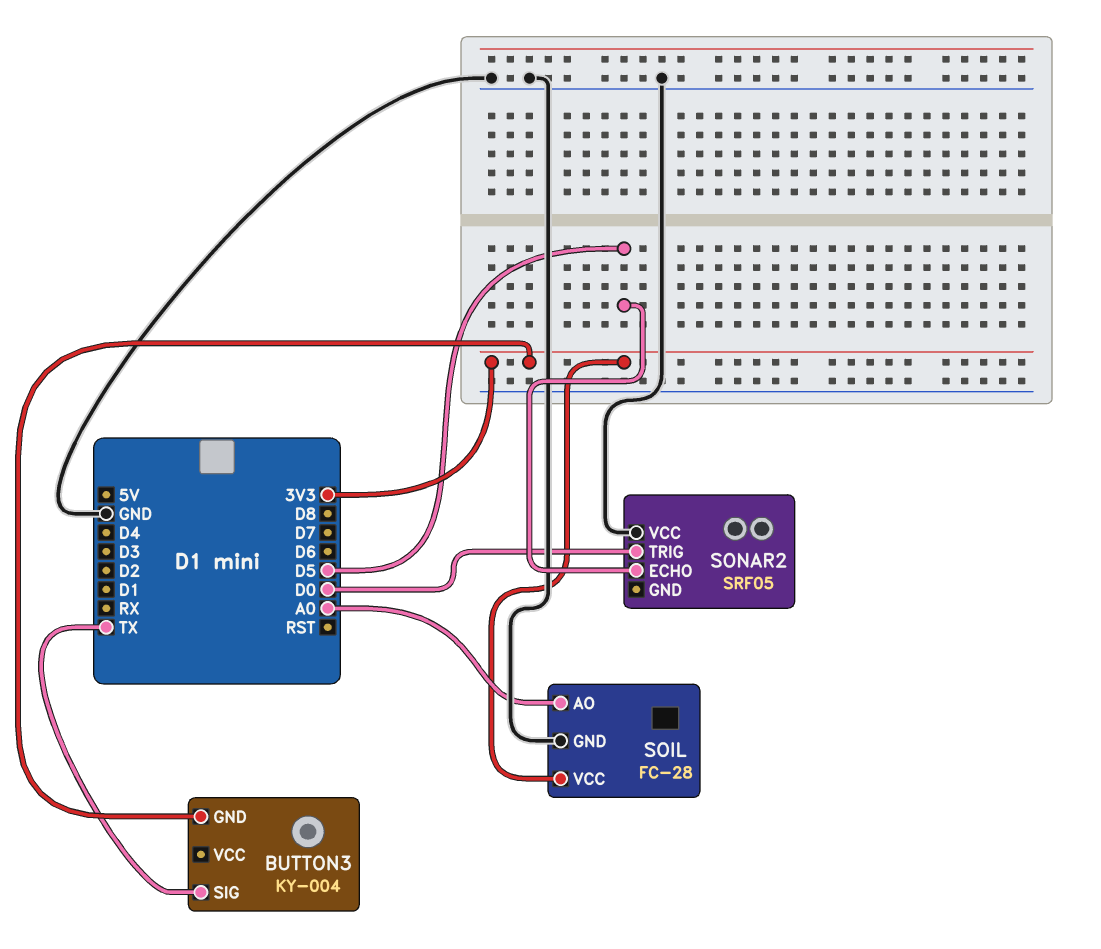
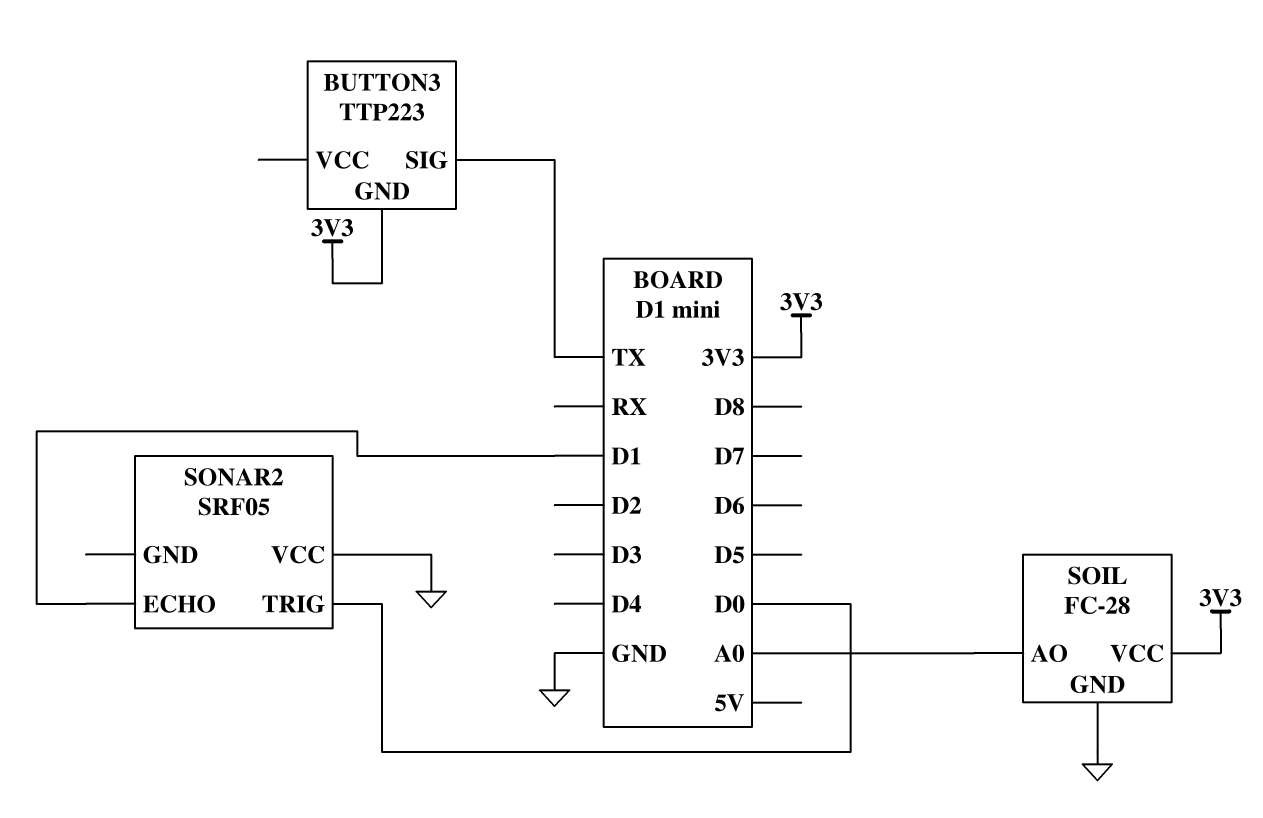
BUTTON3: KY-004 -> TTP223
SONAR2 pin ECHO: D5 -> D1

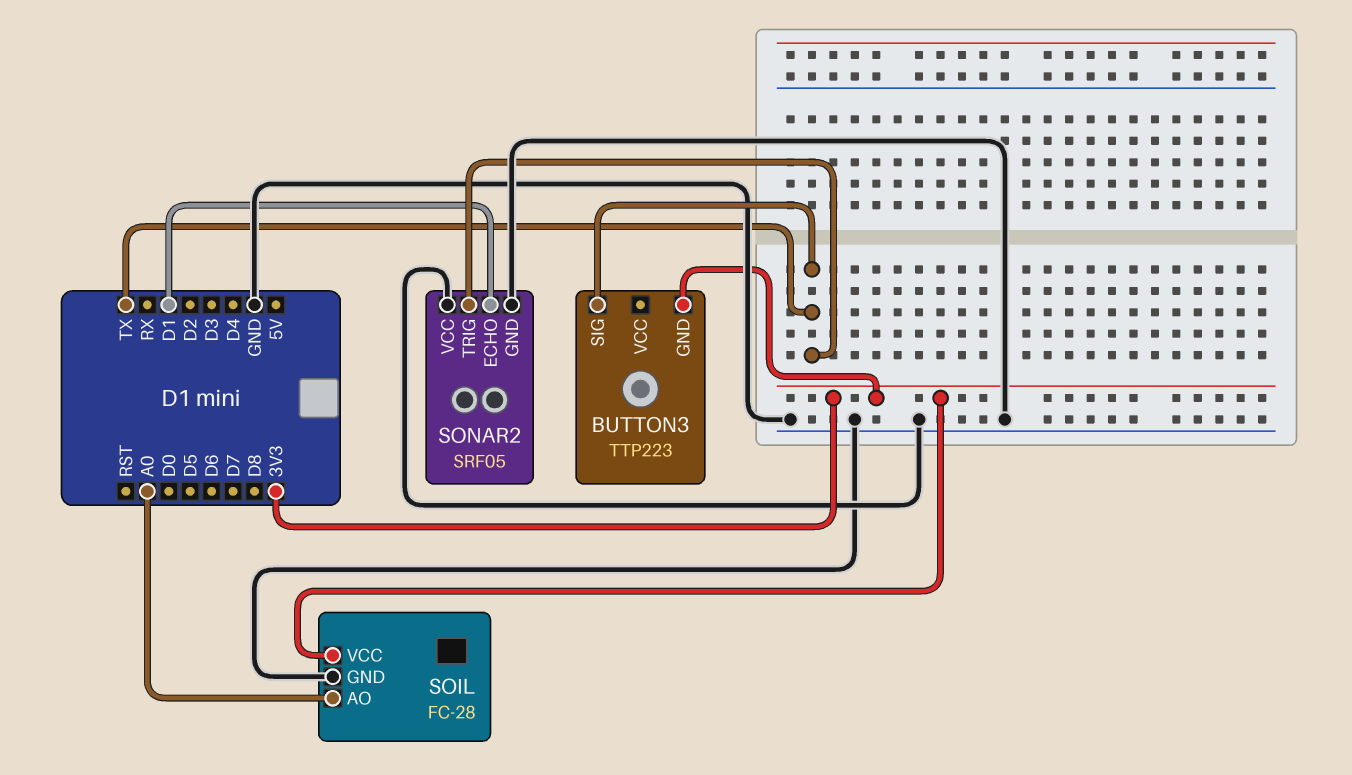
SONAR2 pin GND: none -> GND
SONAR2 pin TRIG: D0 -> TX

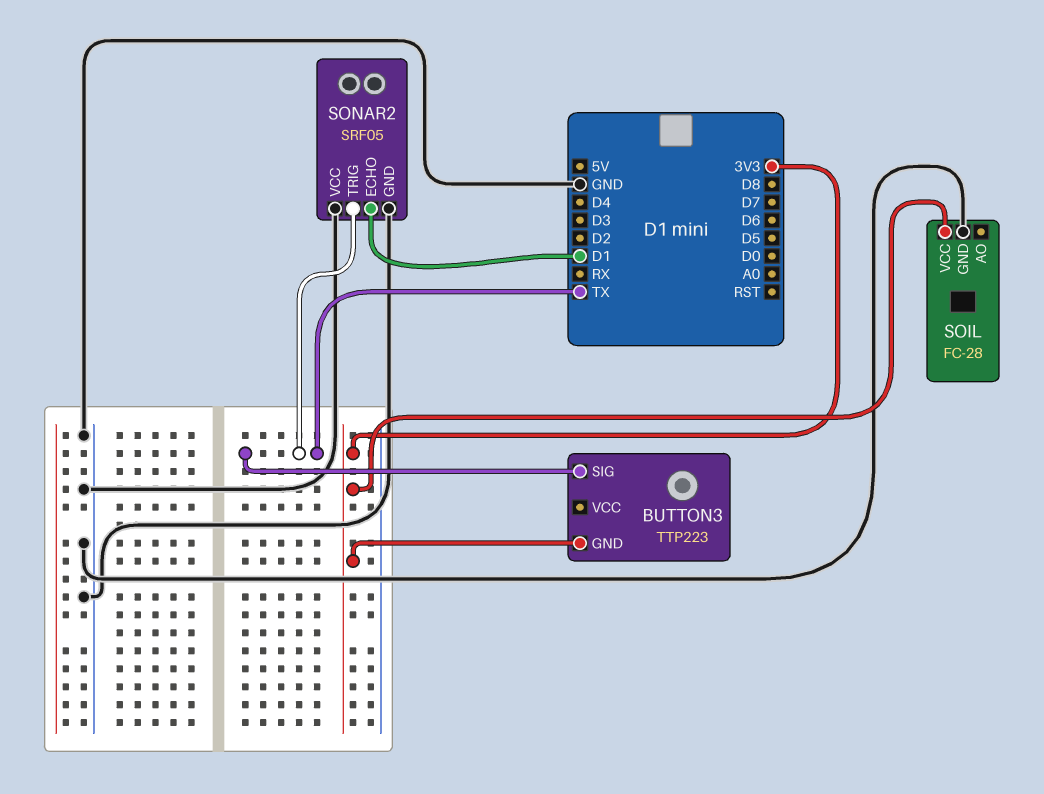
SOIL pin AO: A0 -> none

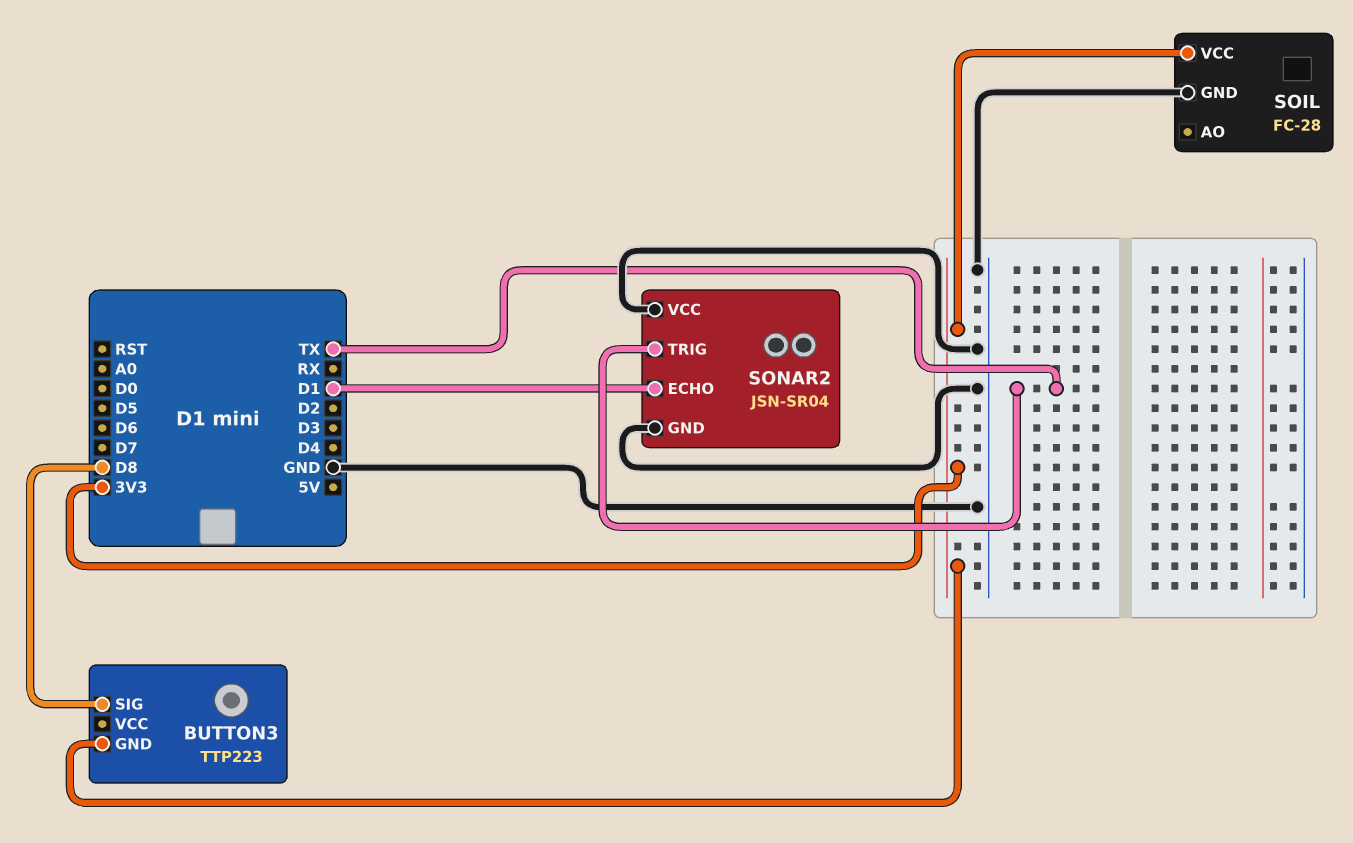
BUTTON3 pin SIG: TX -> D8
SONAR2: SRF05 -> JSN-SR04

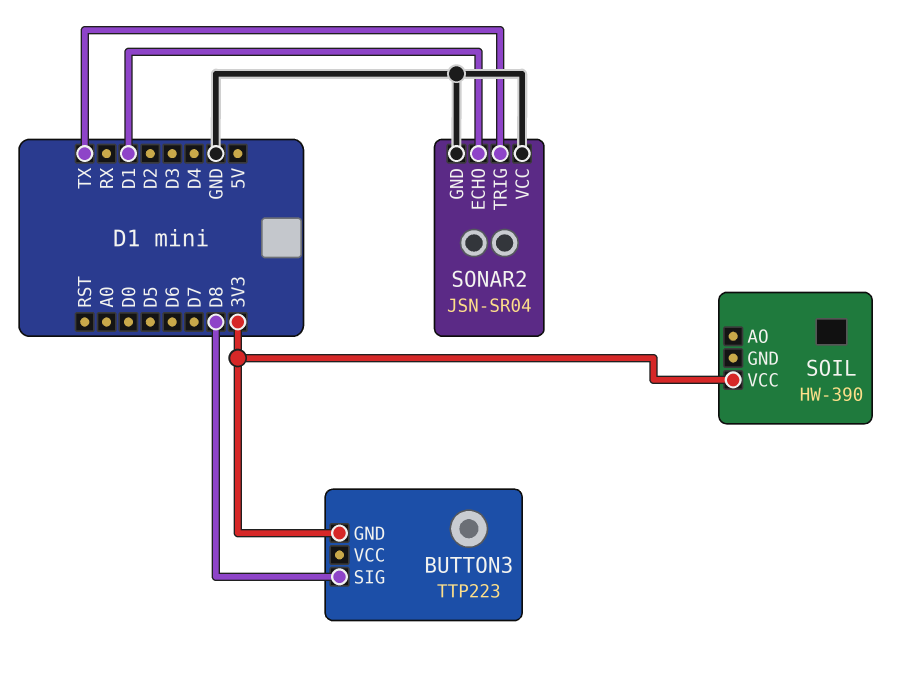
SOIL: FC-28 -> HW-390
SOIL pin GND: GND -> none

